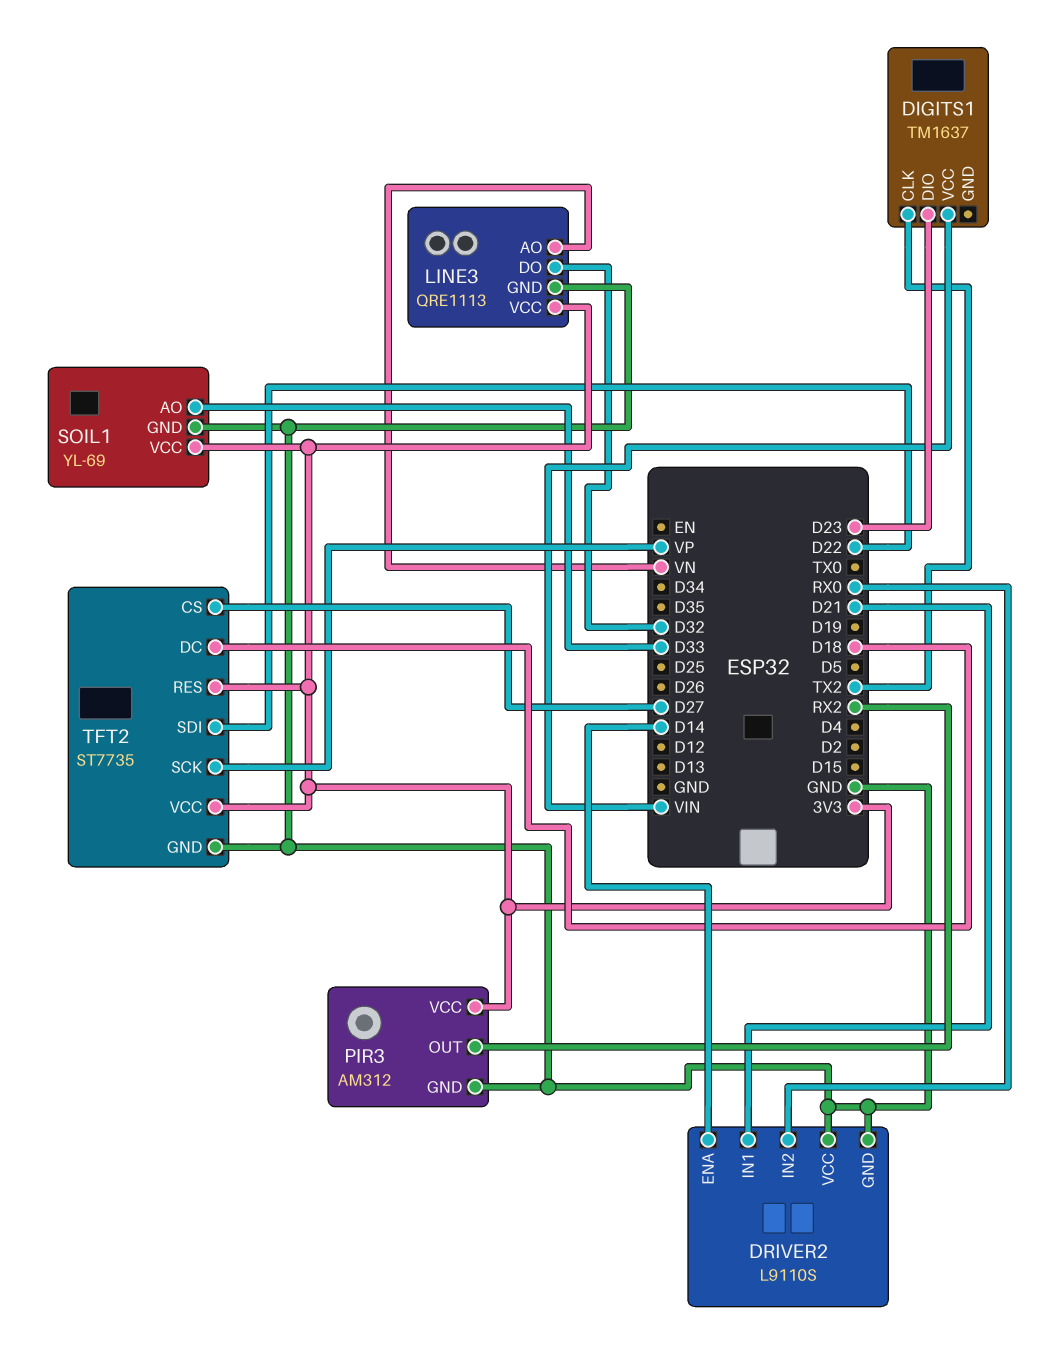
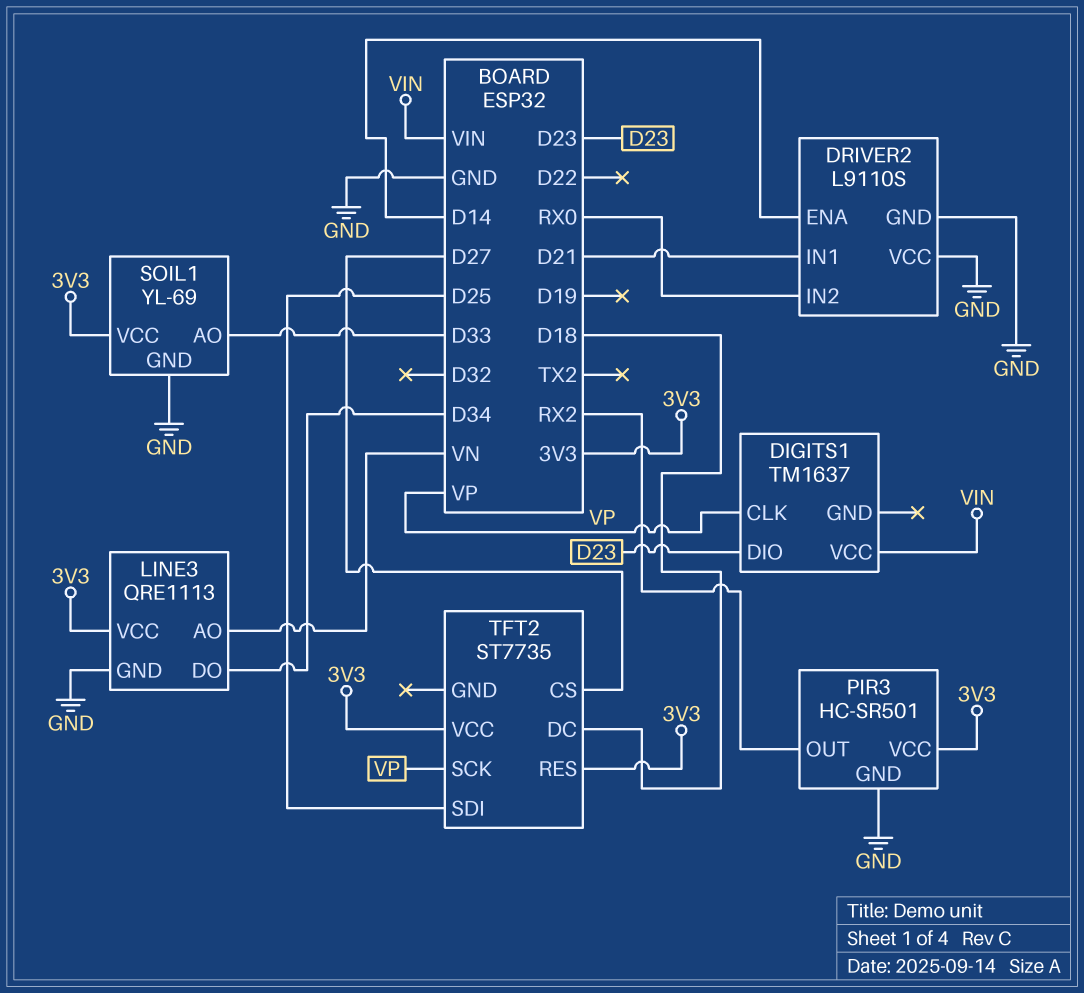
DIGITS1 pin CLK: TX2 -> VP
LINE3 pin DO: D32 -> D34
PIR3: AM312 -> HC-SR501
TFT2 pin GND: GND -> none
TFT2 pin SDI: D22 -> D25

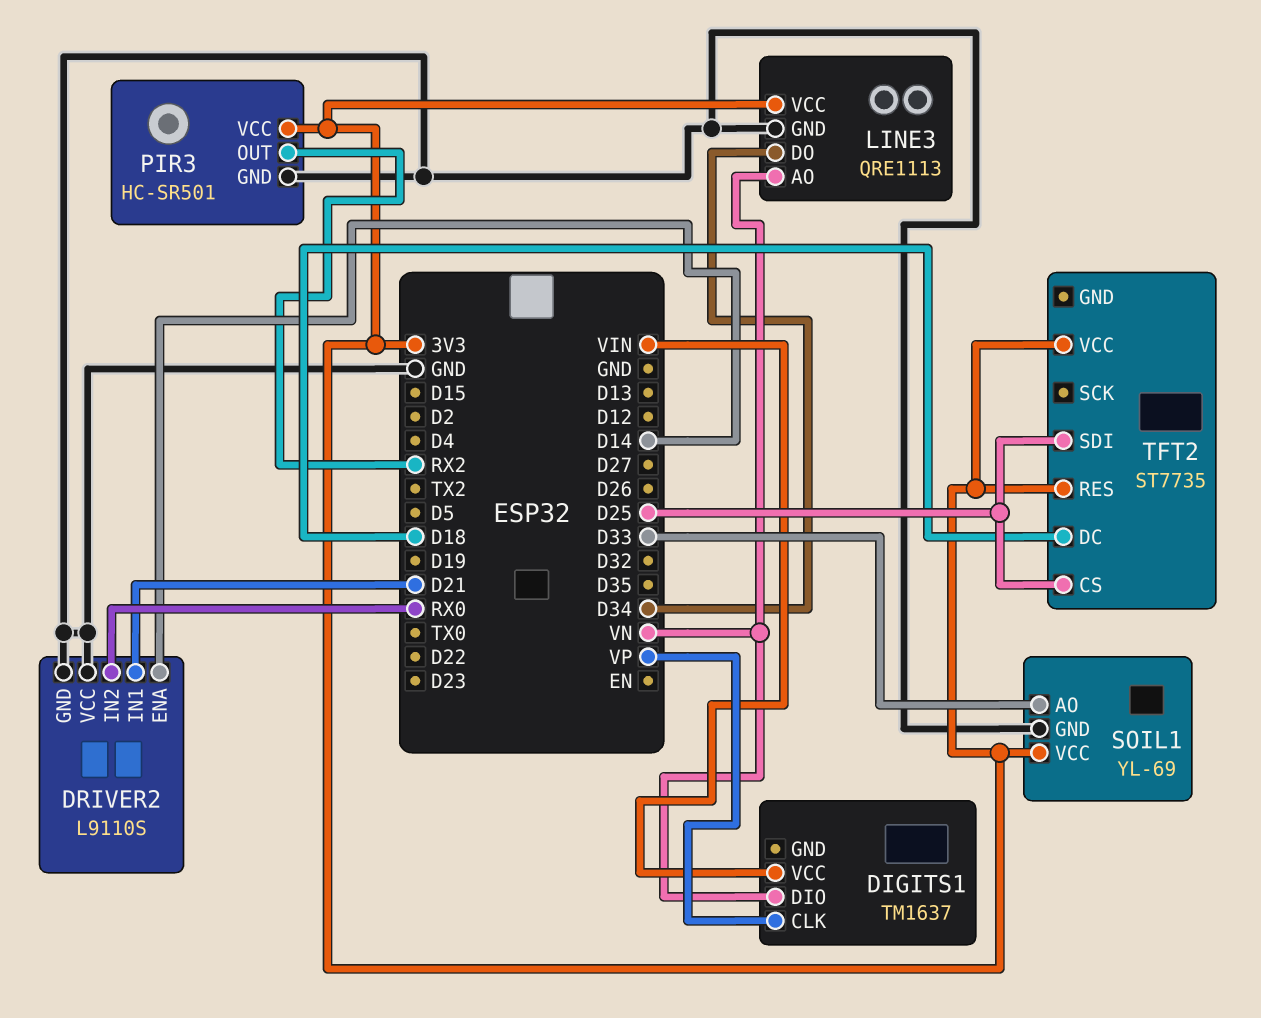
DIGITS1 pin DIO: D23 -> VN
TFT2 pin CS: D27 -> D25
TFT2 pin SCK: VP -> none

